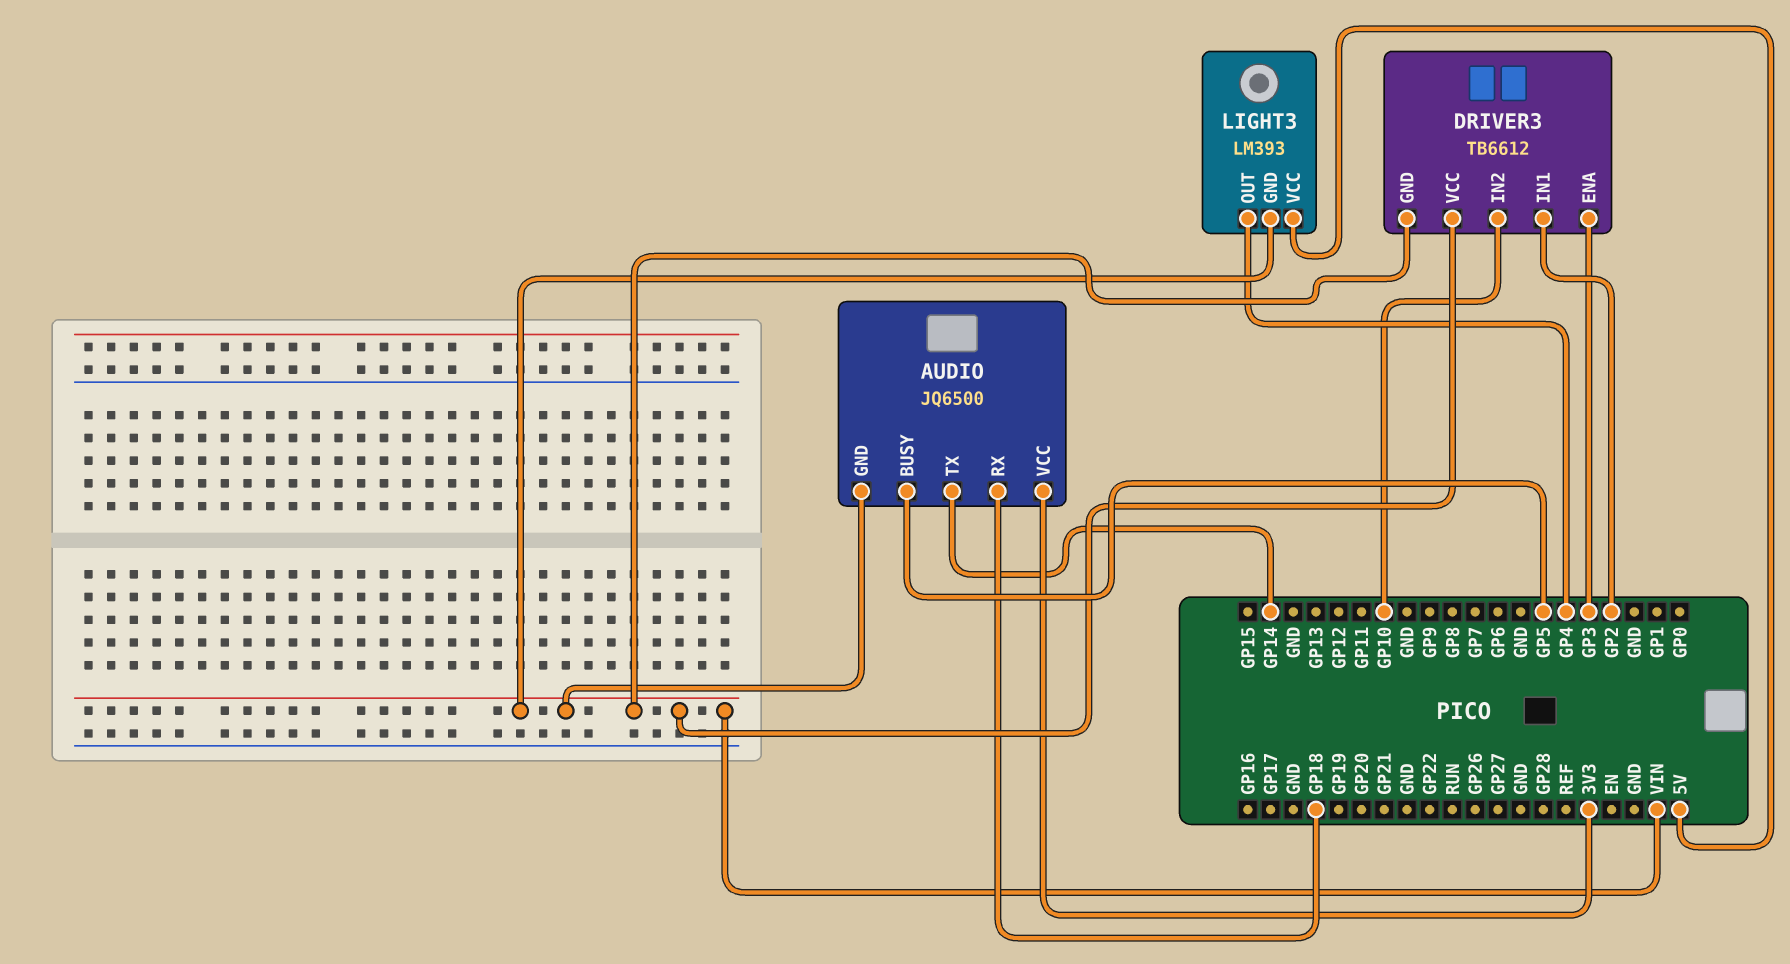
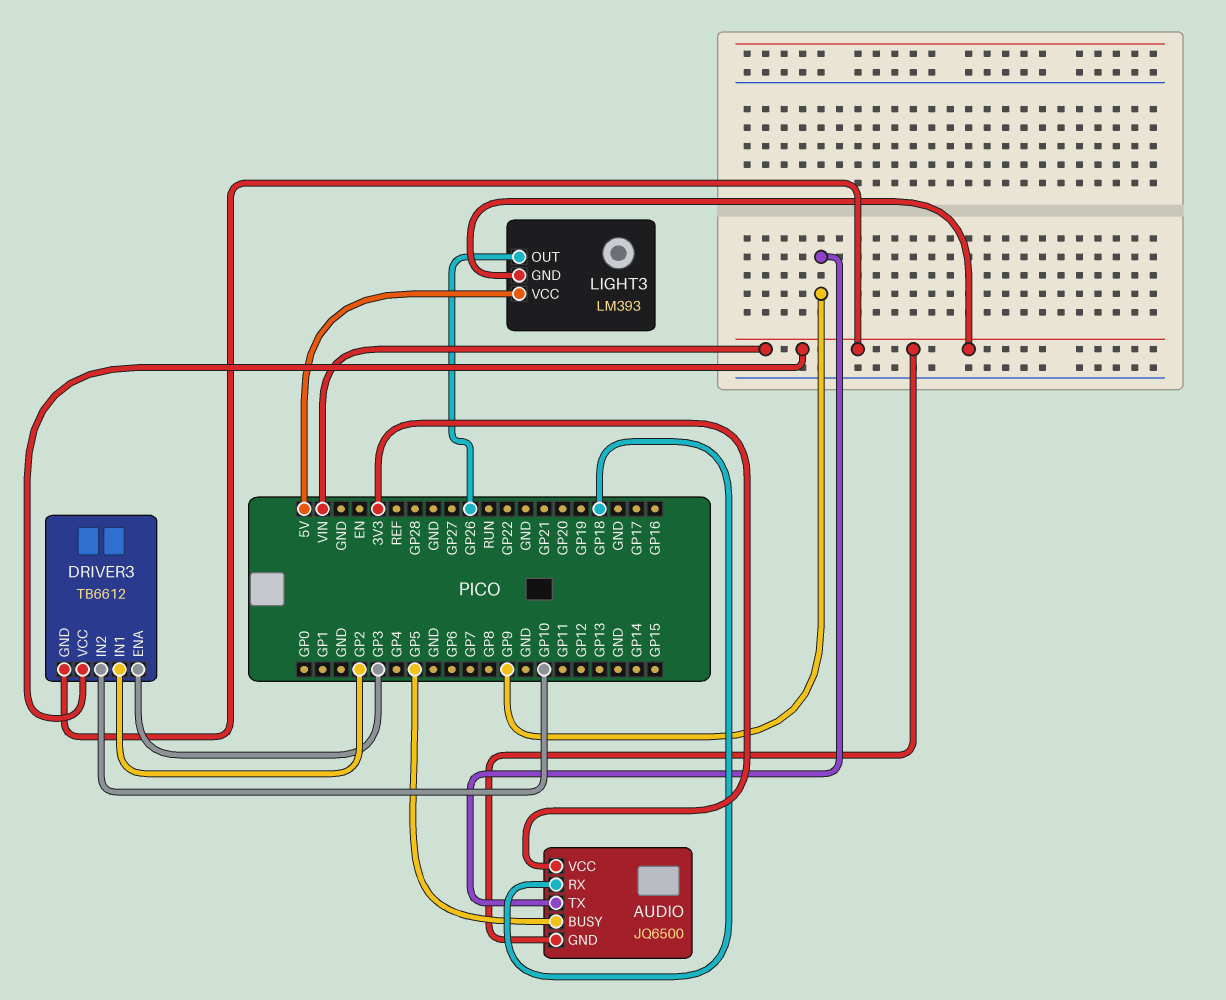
AUDIO pin TX: GP14 -> GP9
LIGHT3 pin OUT: GP4 -> GP26

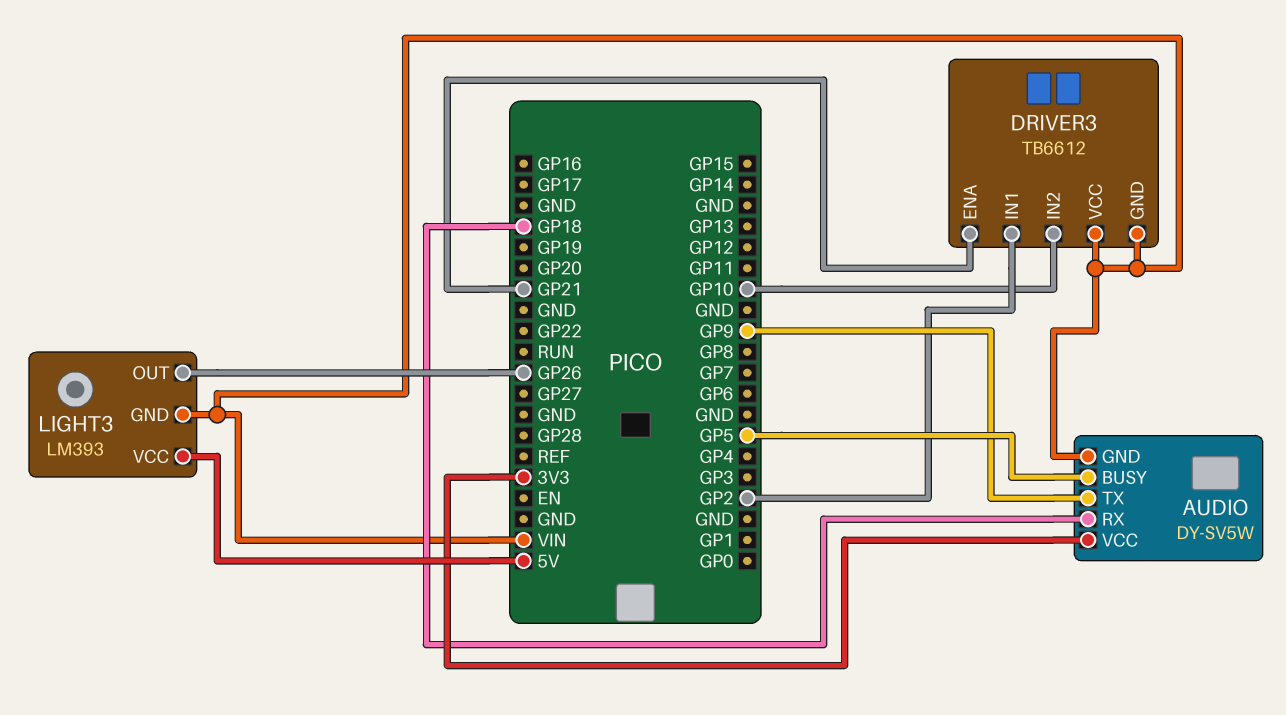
AUDIO: JQ6500 -> DY-SV5W
DRIVER3 pin ENA: GP3 -> GP21

